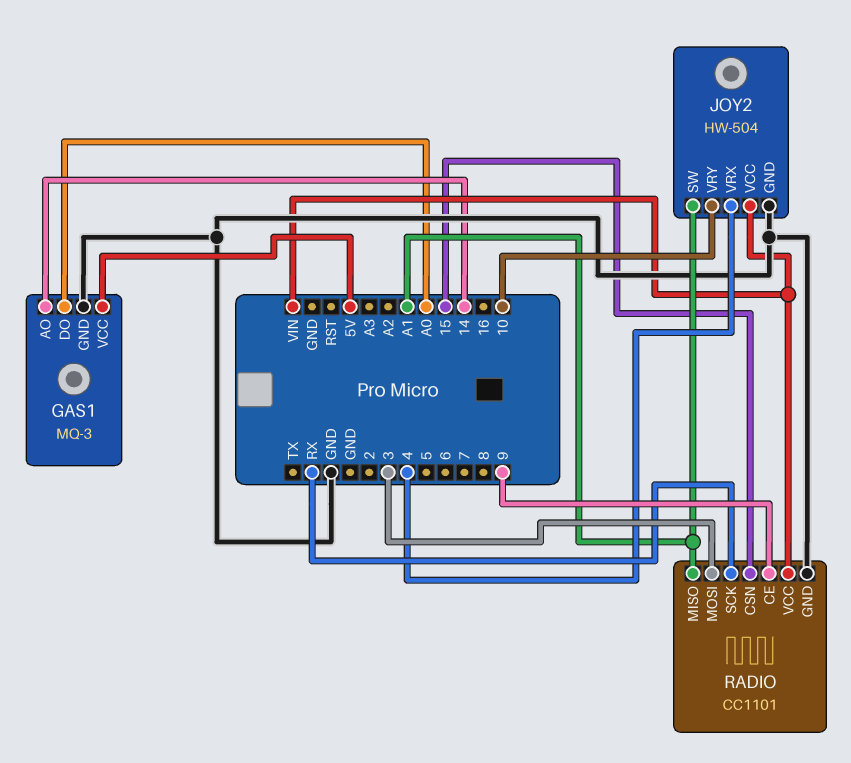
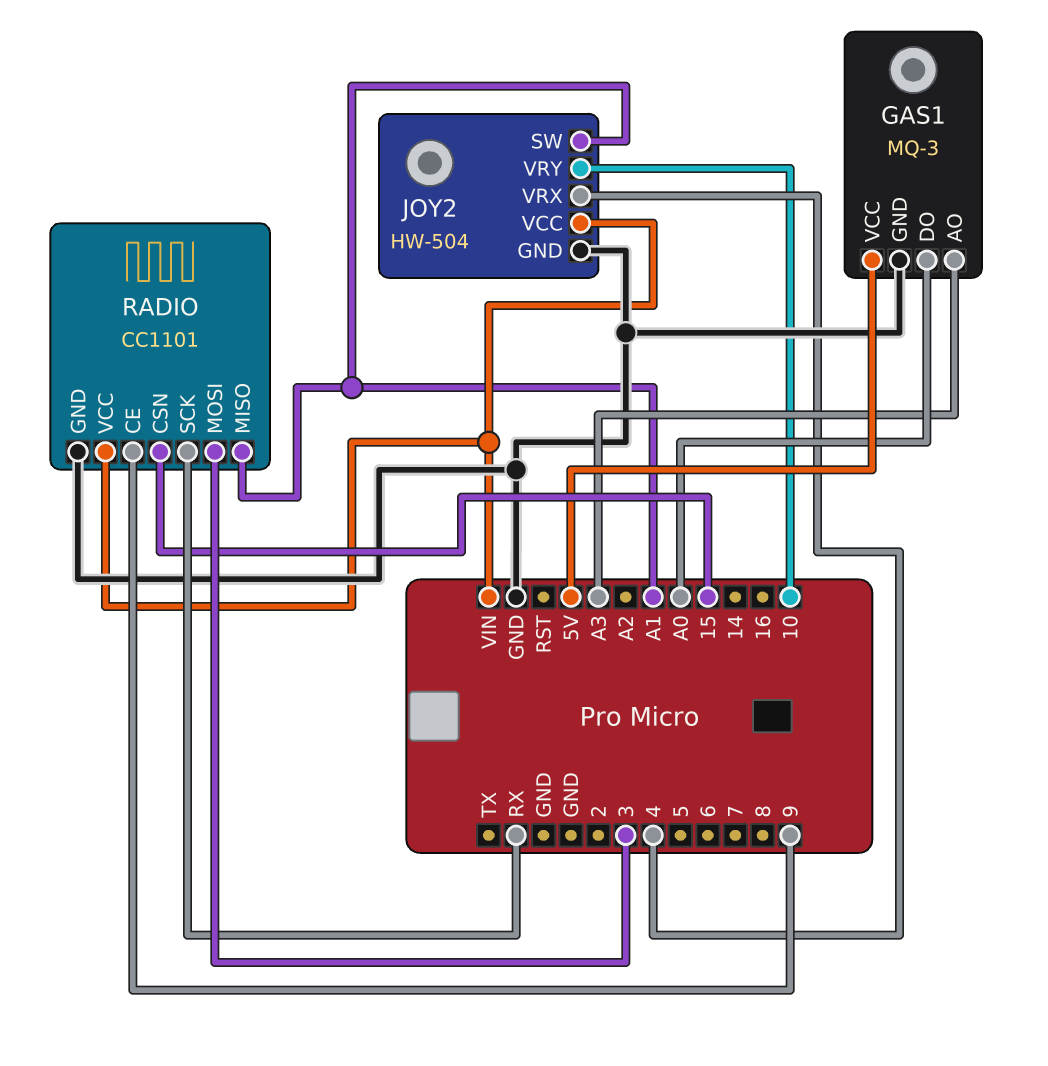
GAS1 pin AO: 14 -> A3

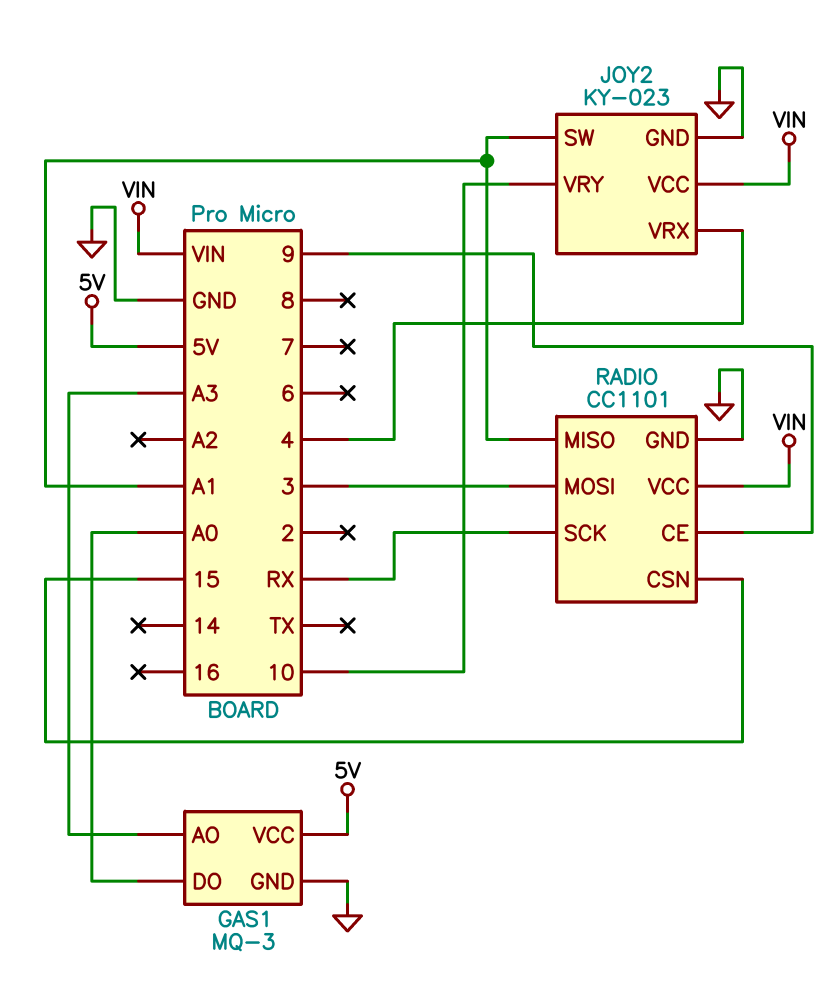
JOY2: HW-504 -> KY-023

